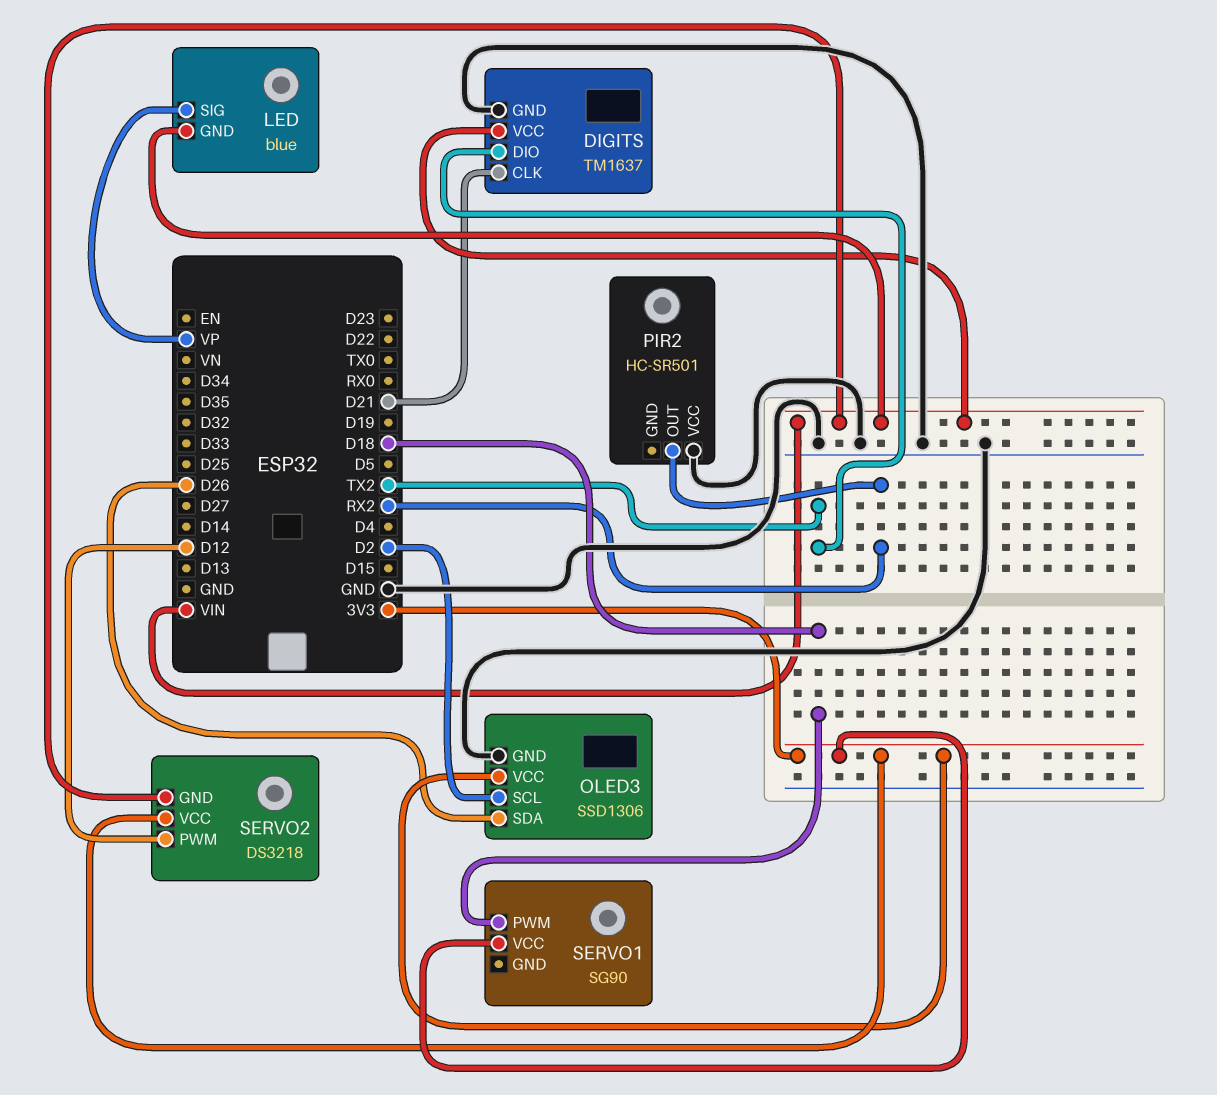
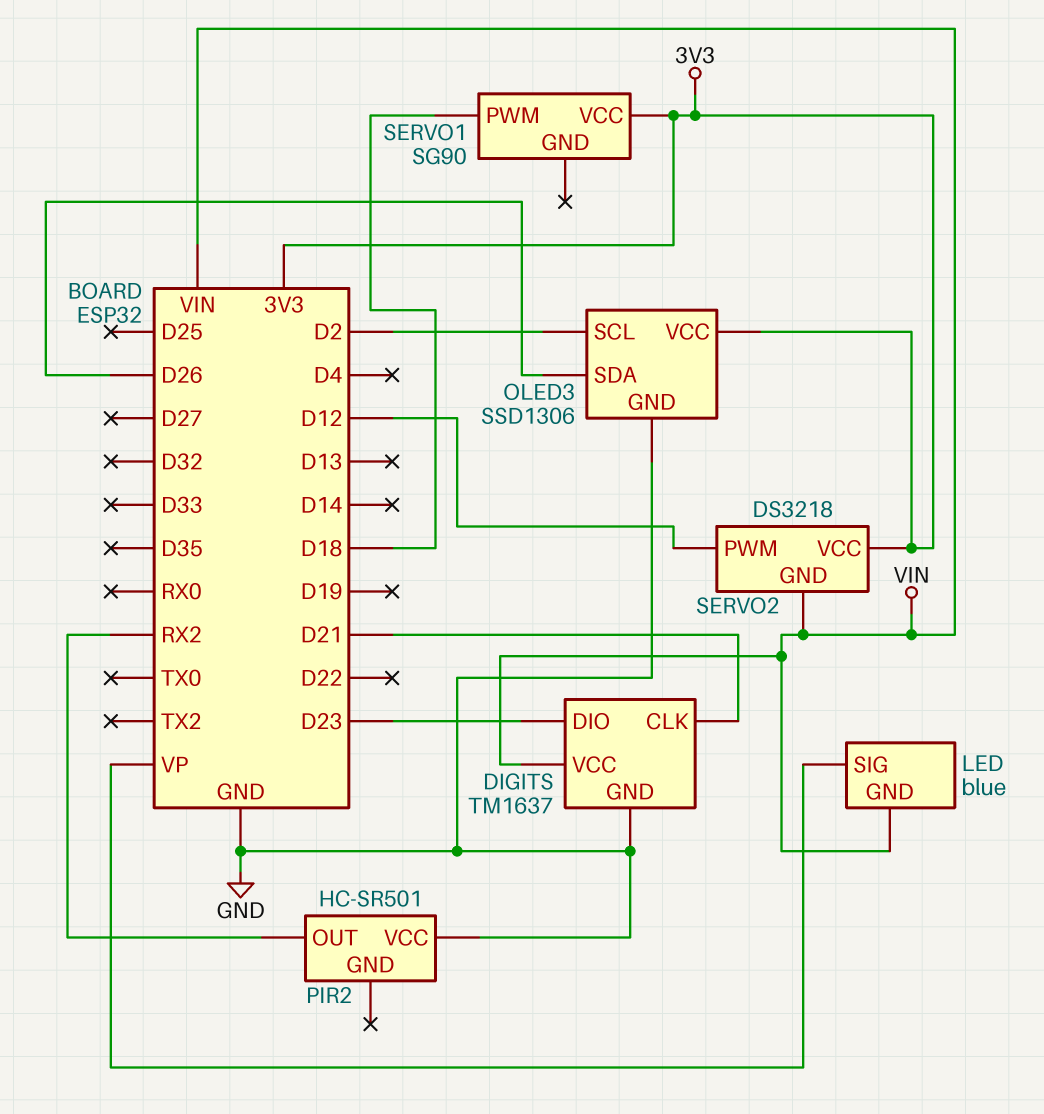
DIGITS pin DIO: TX2 -> D23

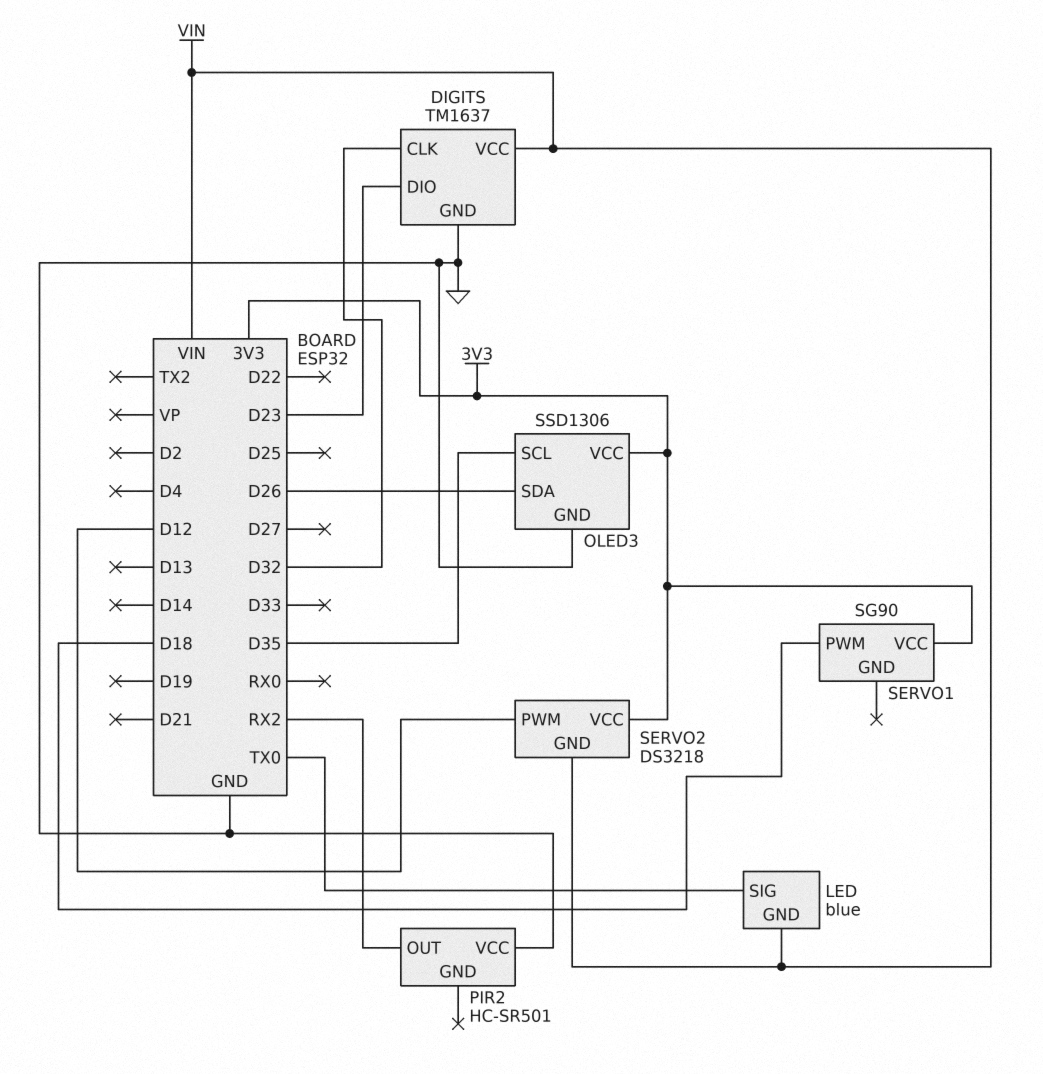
DIGITS pin CLK: D21 -> D32
LED pin SIG: VP -> TX0
OLED3 pin SCL: D2 -> D35

